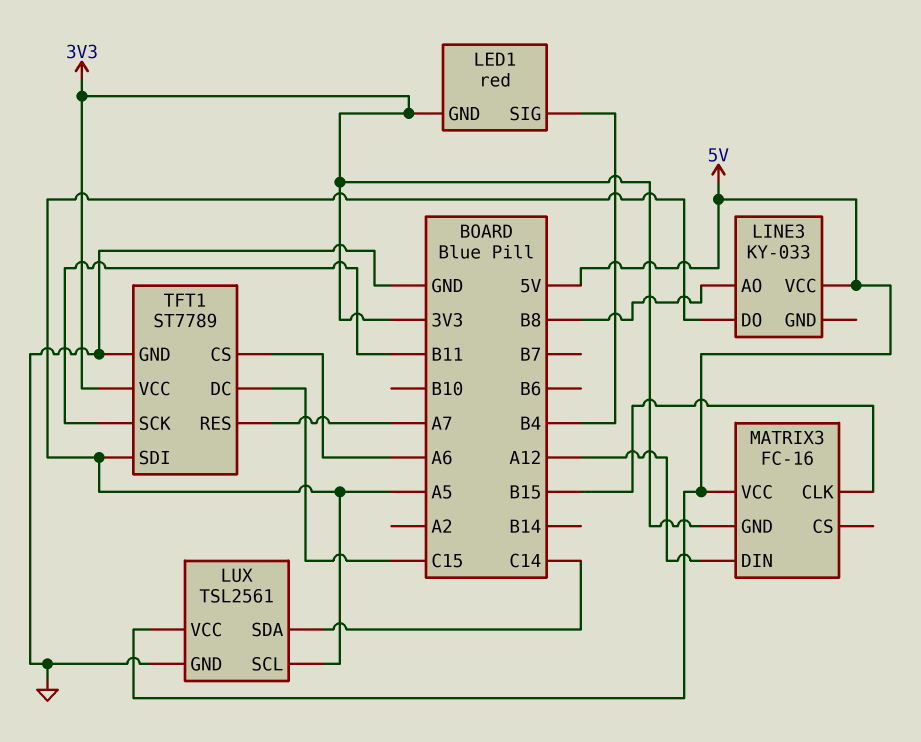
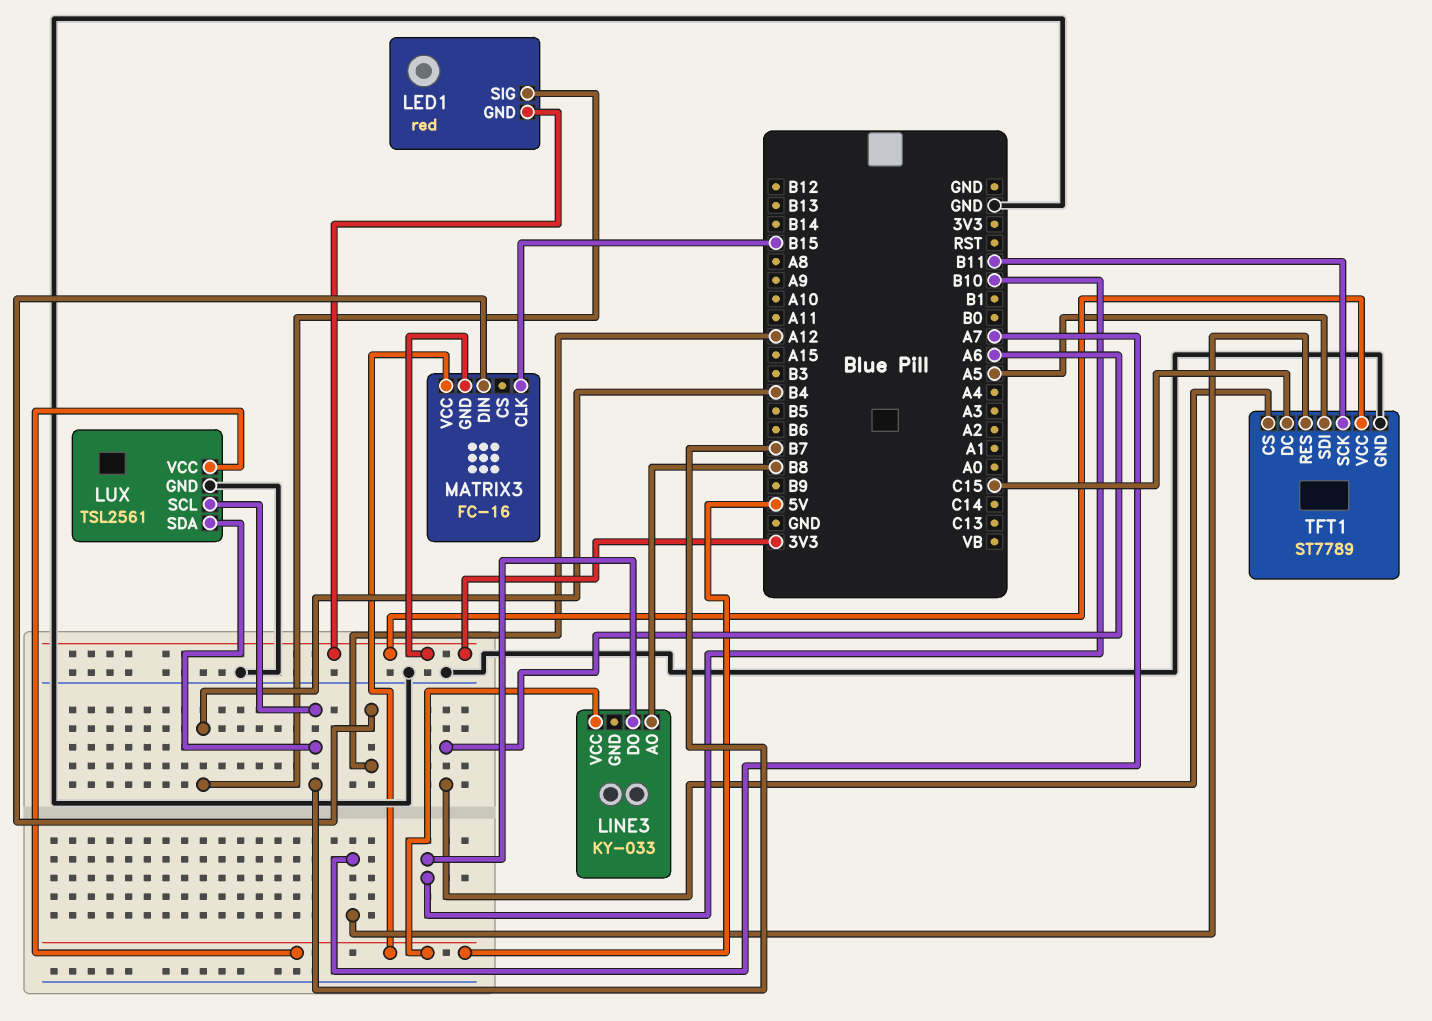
LINE3 pin DO: A5 -> B10
LUX pin SCL: A5 -> B7
LUX pin SDA: C14 -> B7

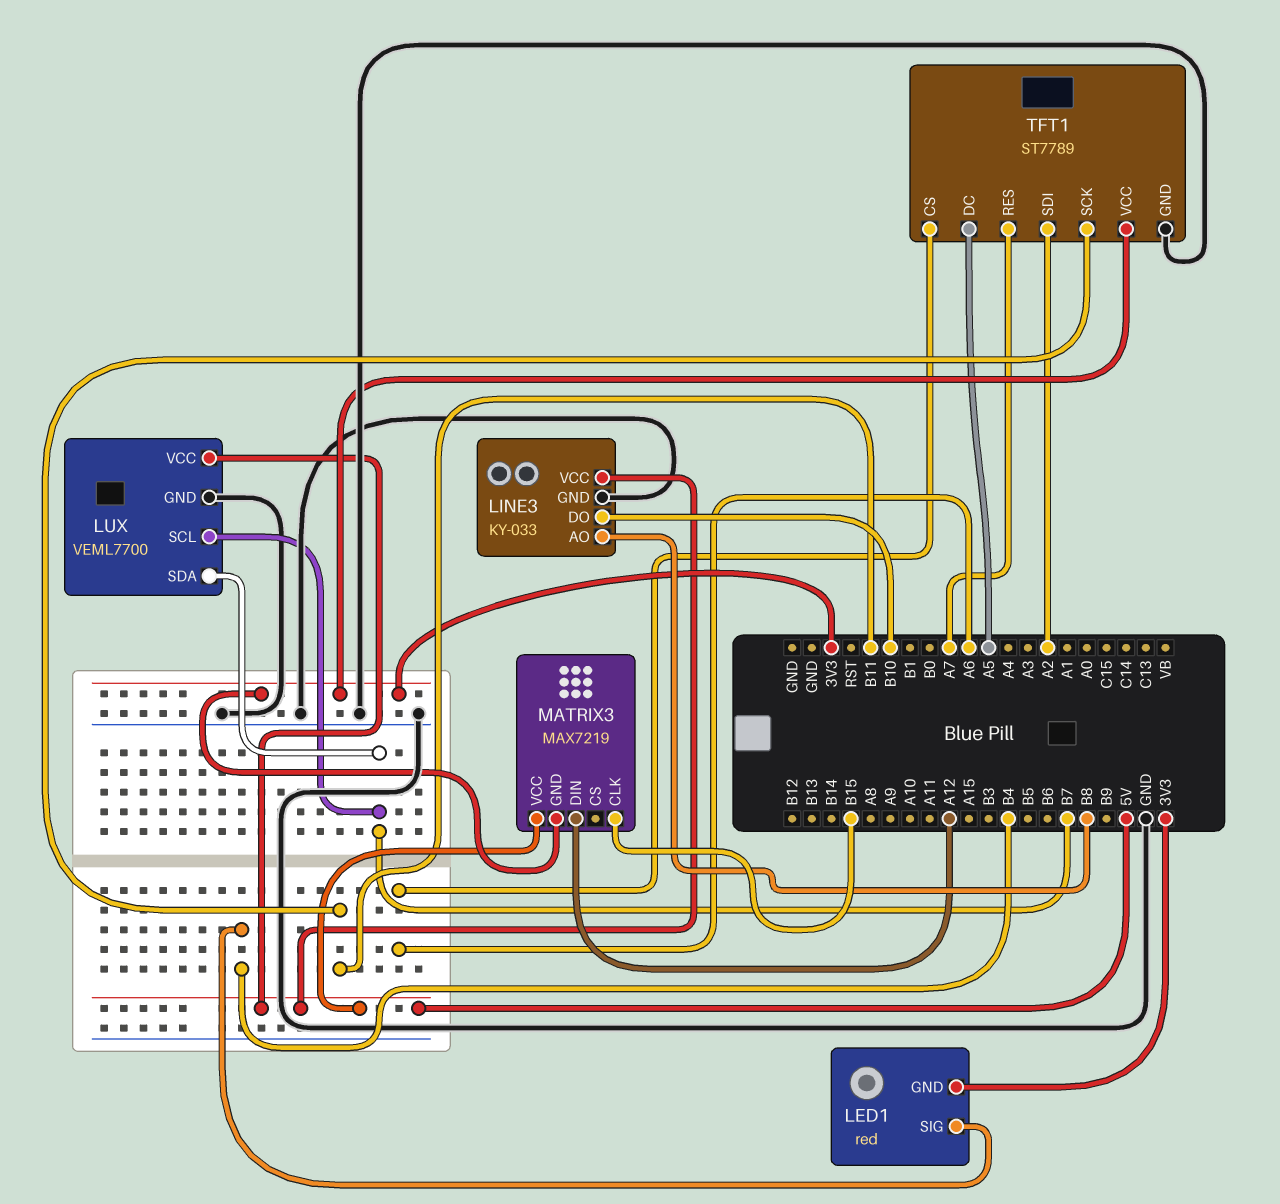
LINE3 pin GND: none -> GND
LUX: TSL2561 -> VEML7700
MATRIX3: FC-16 -> MAX7219
TFT1 pin DC: C15 -> A5
TFT1 pin SDI: A5 -> A2

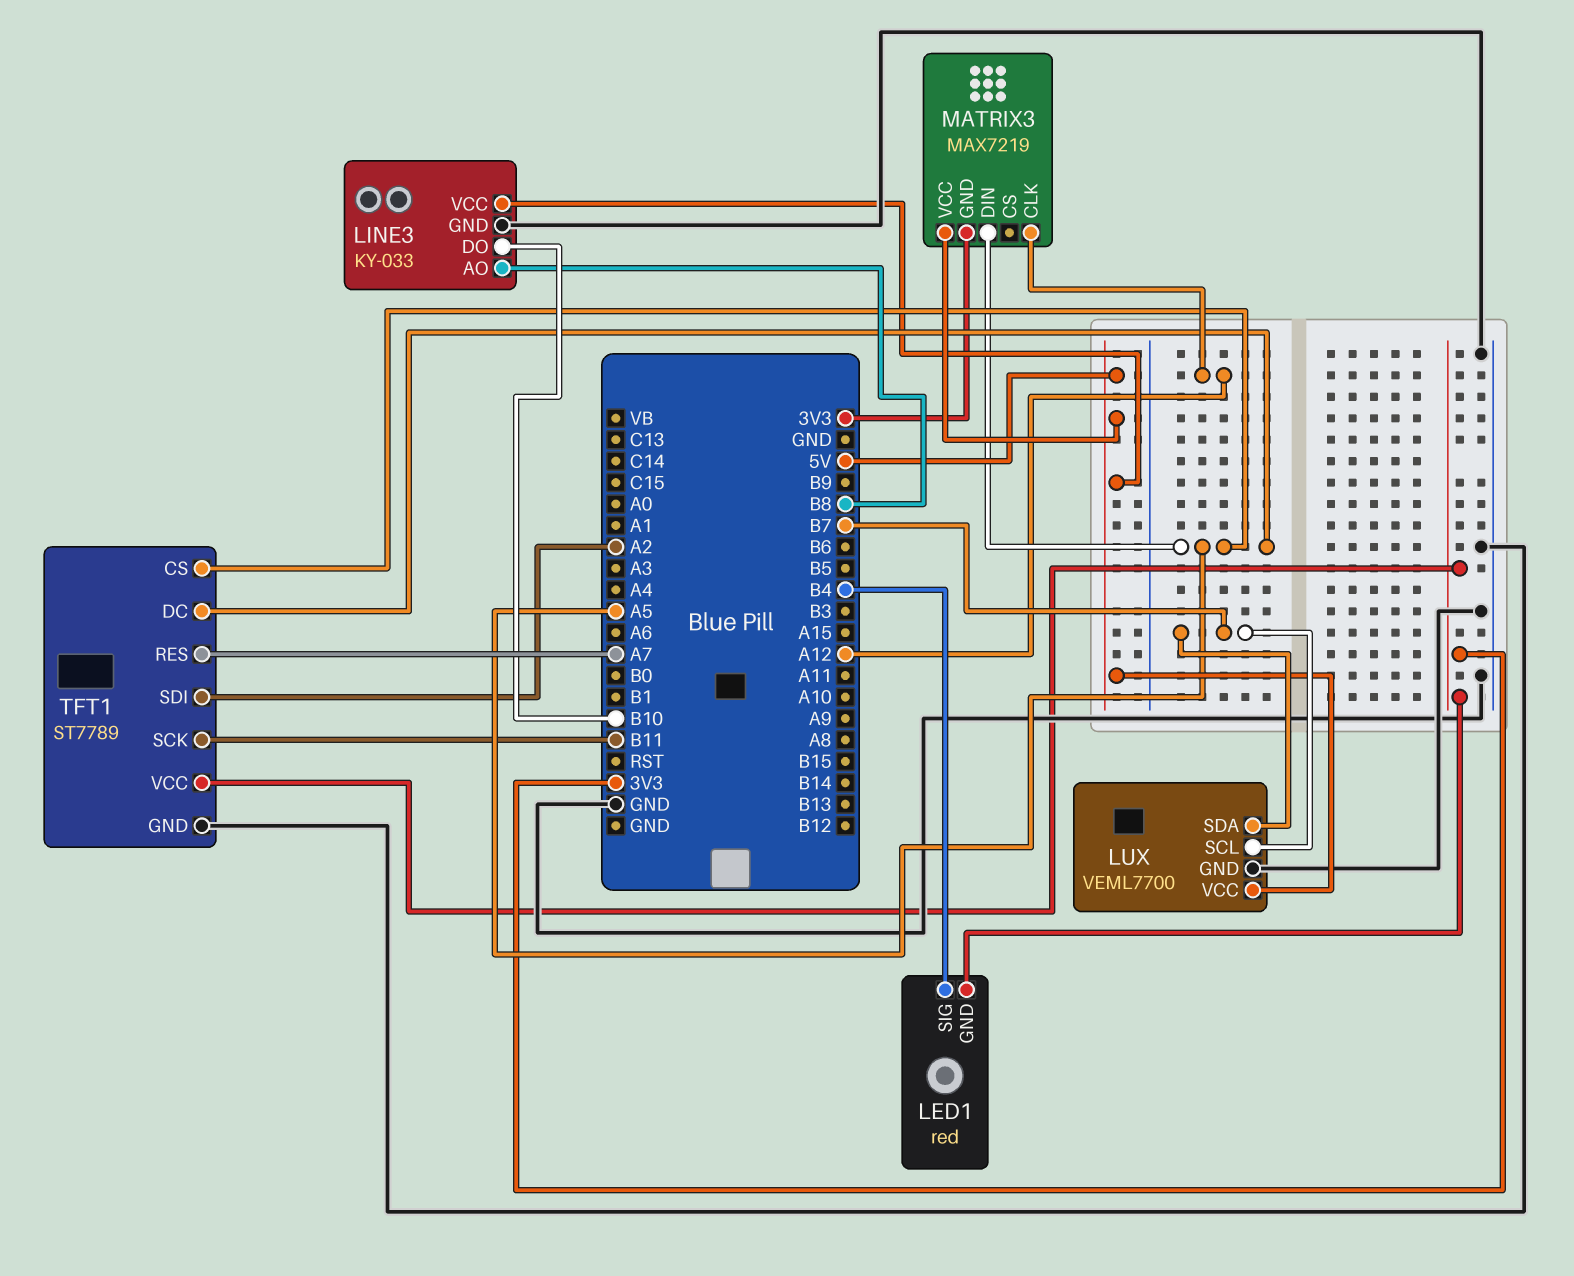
MATRIX3 pin CLK: B15 -> A12
MATRIX3 pin DIN: A12 -> A5
TFT1 pin CS: A6 -> A5

